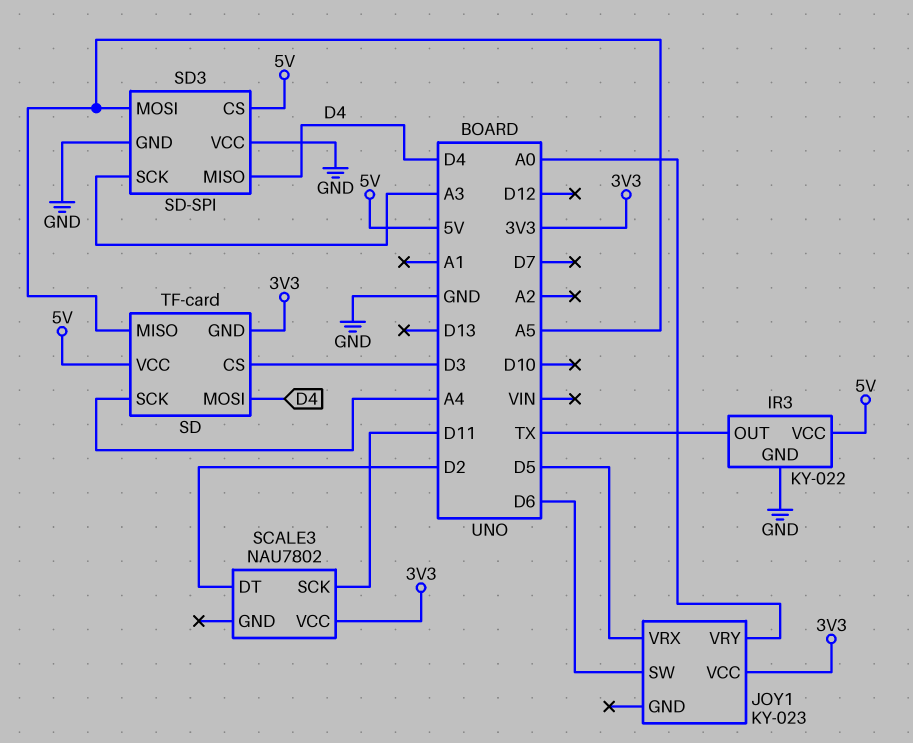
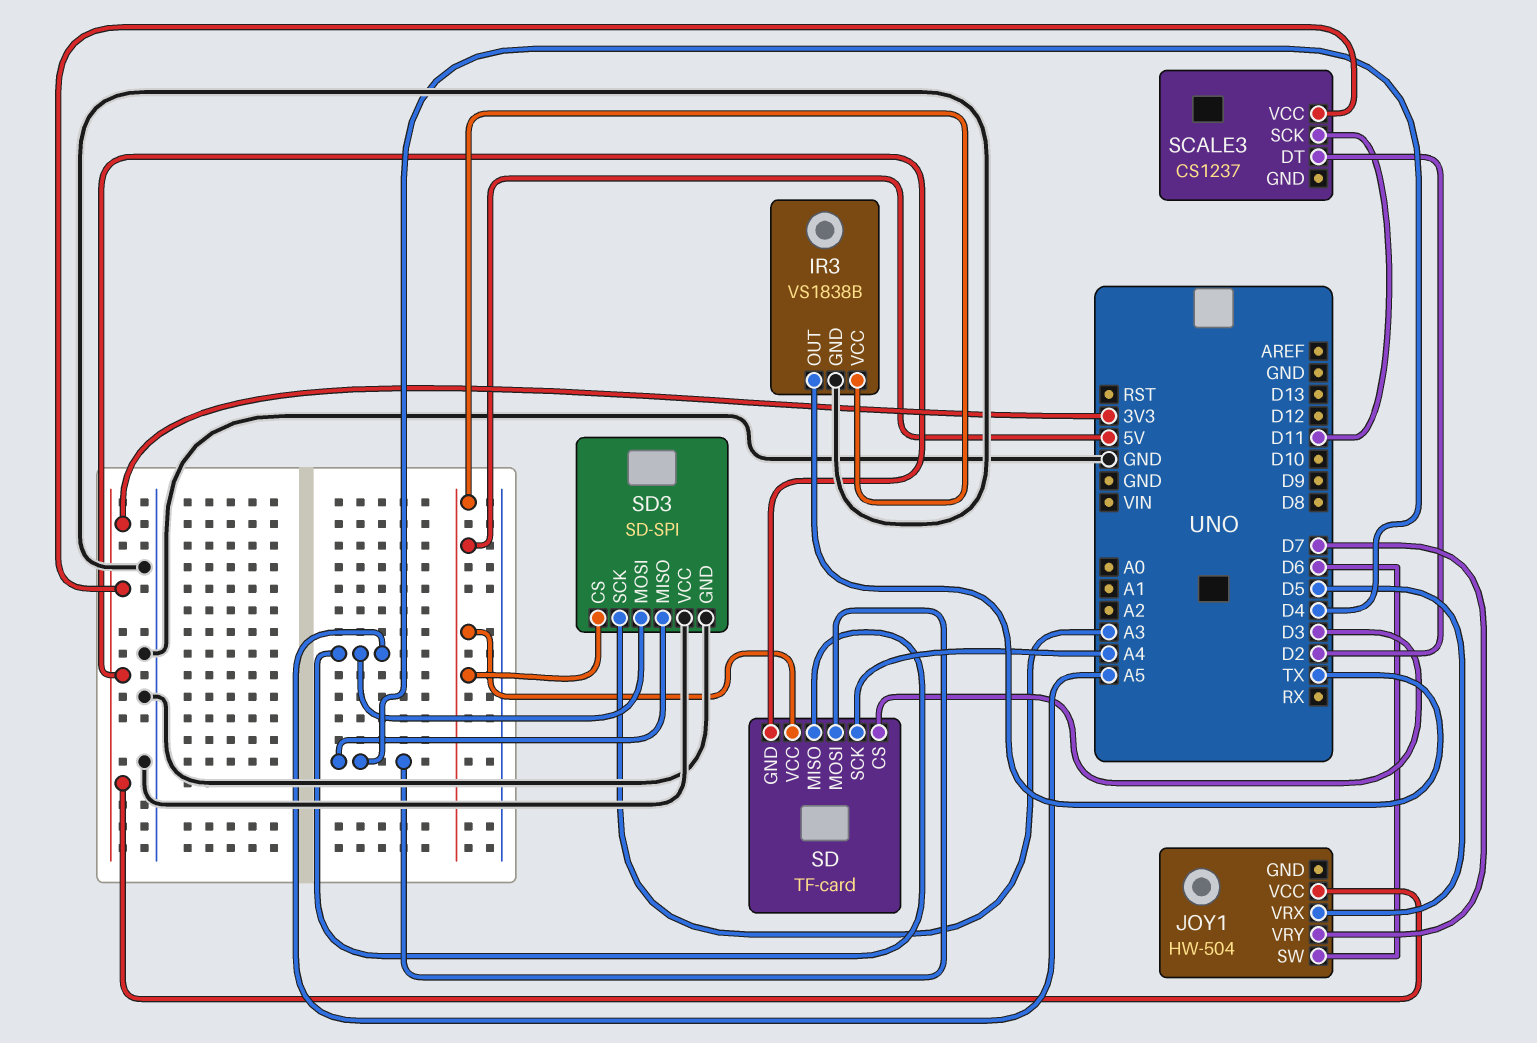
IR3: KY-022 -> VS1838B
JOY1: KY-023 -> HW-504
JOY1 pin VRY: A0 -> D7
SCALE3: NAU7802 -> CS1237

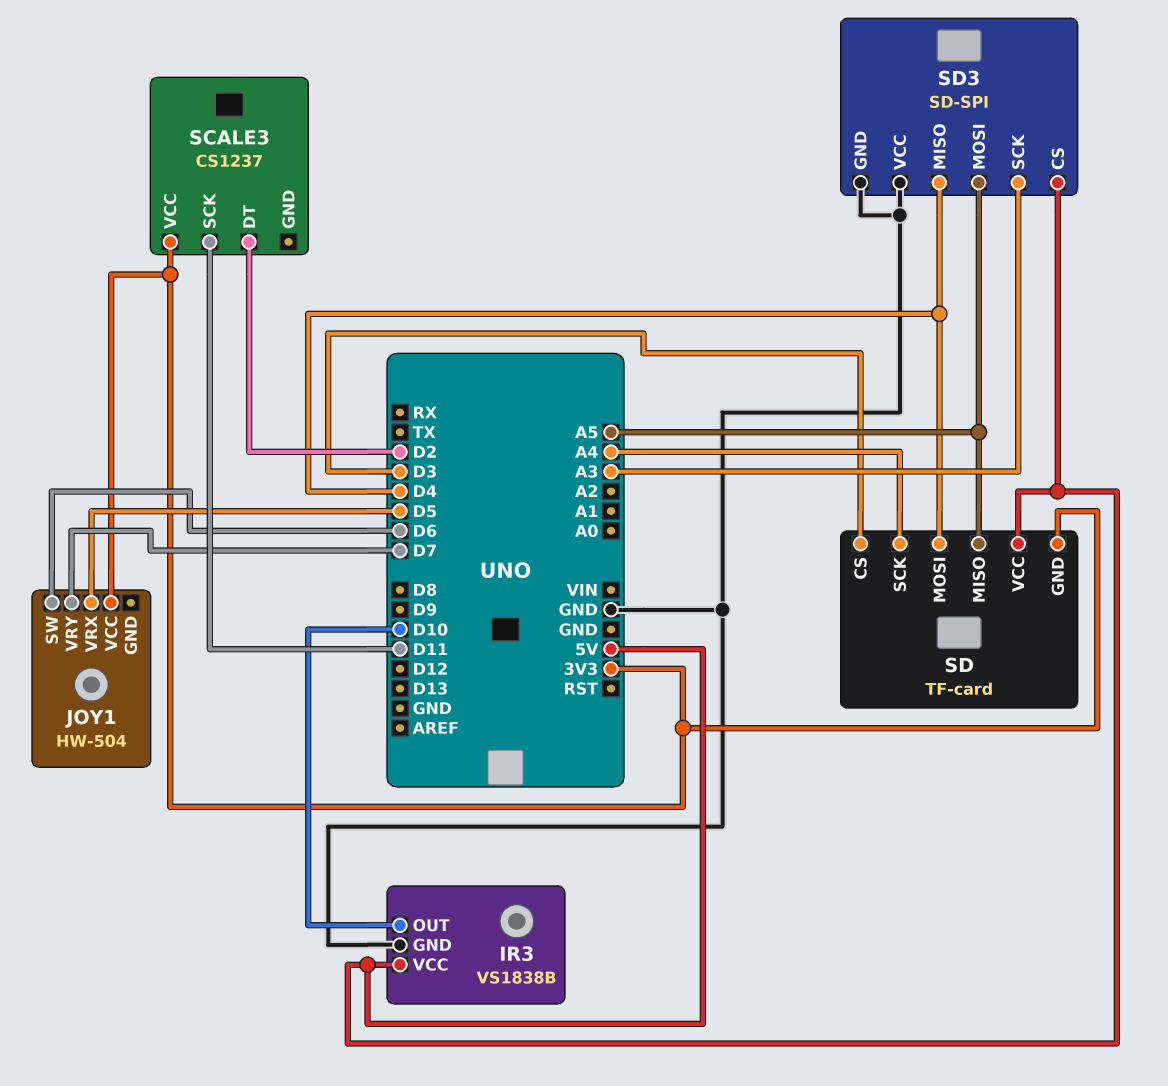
IR3 pin OUT: TX -> D10

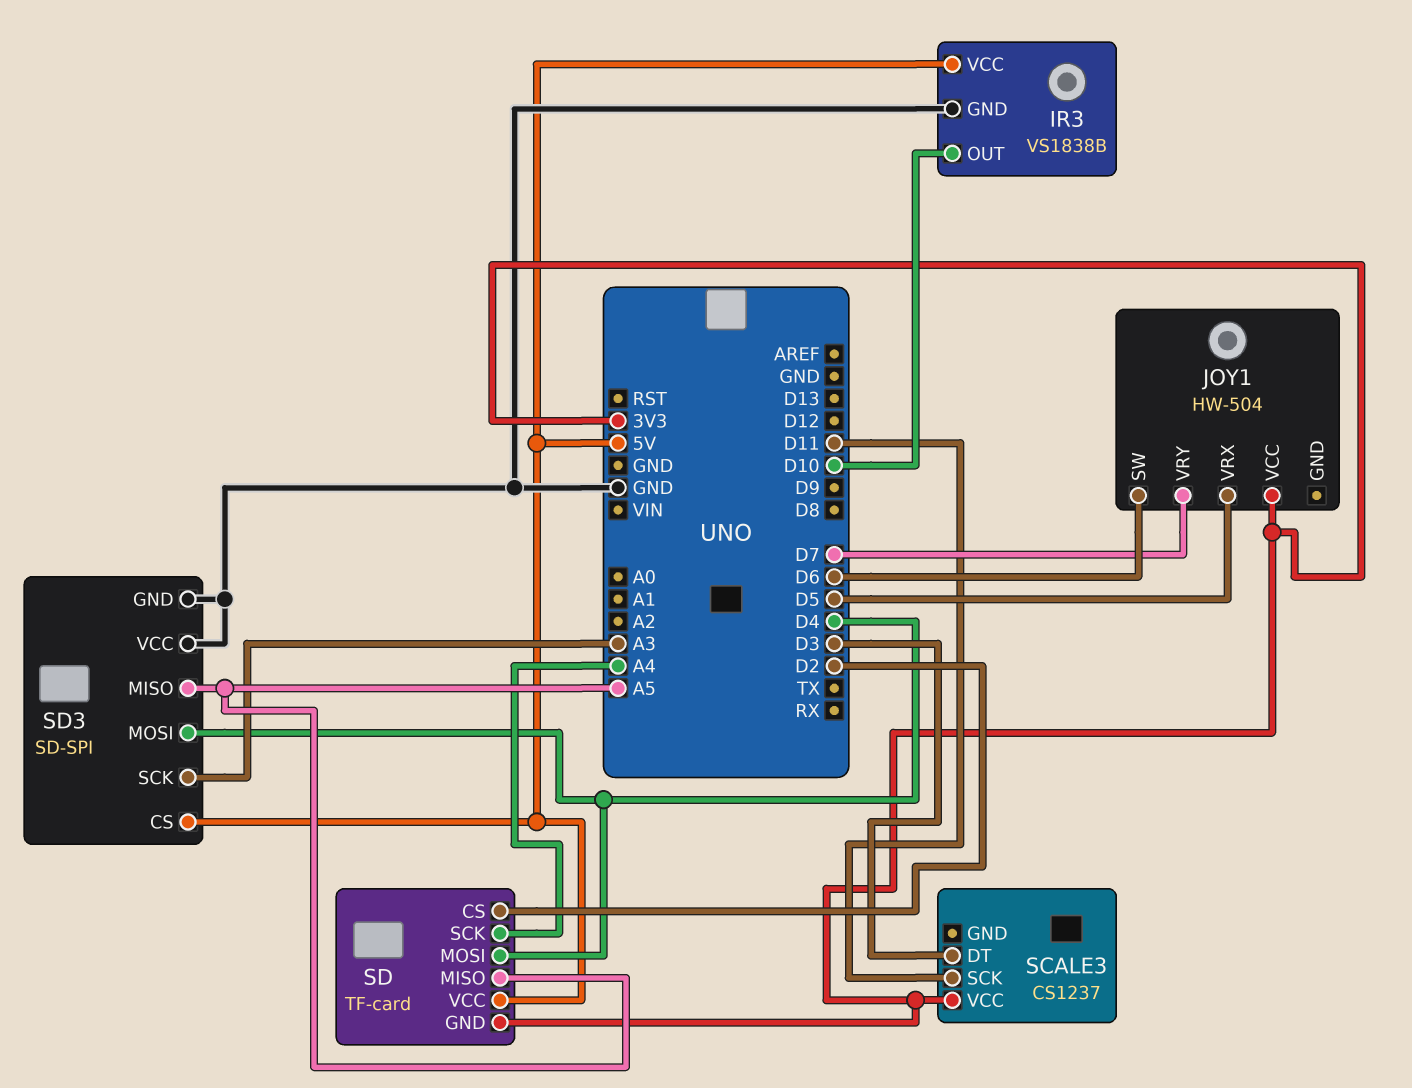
SCALE3 pin DT: D2 -> D3
SD pin CS: D3 -> D2
SD3 pin MISO: D4 -> A5
SD3 pin MOSI: A5 -> D4

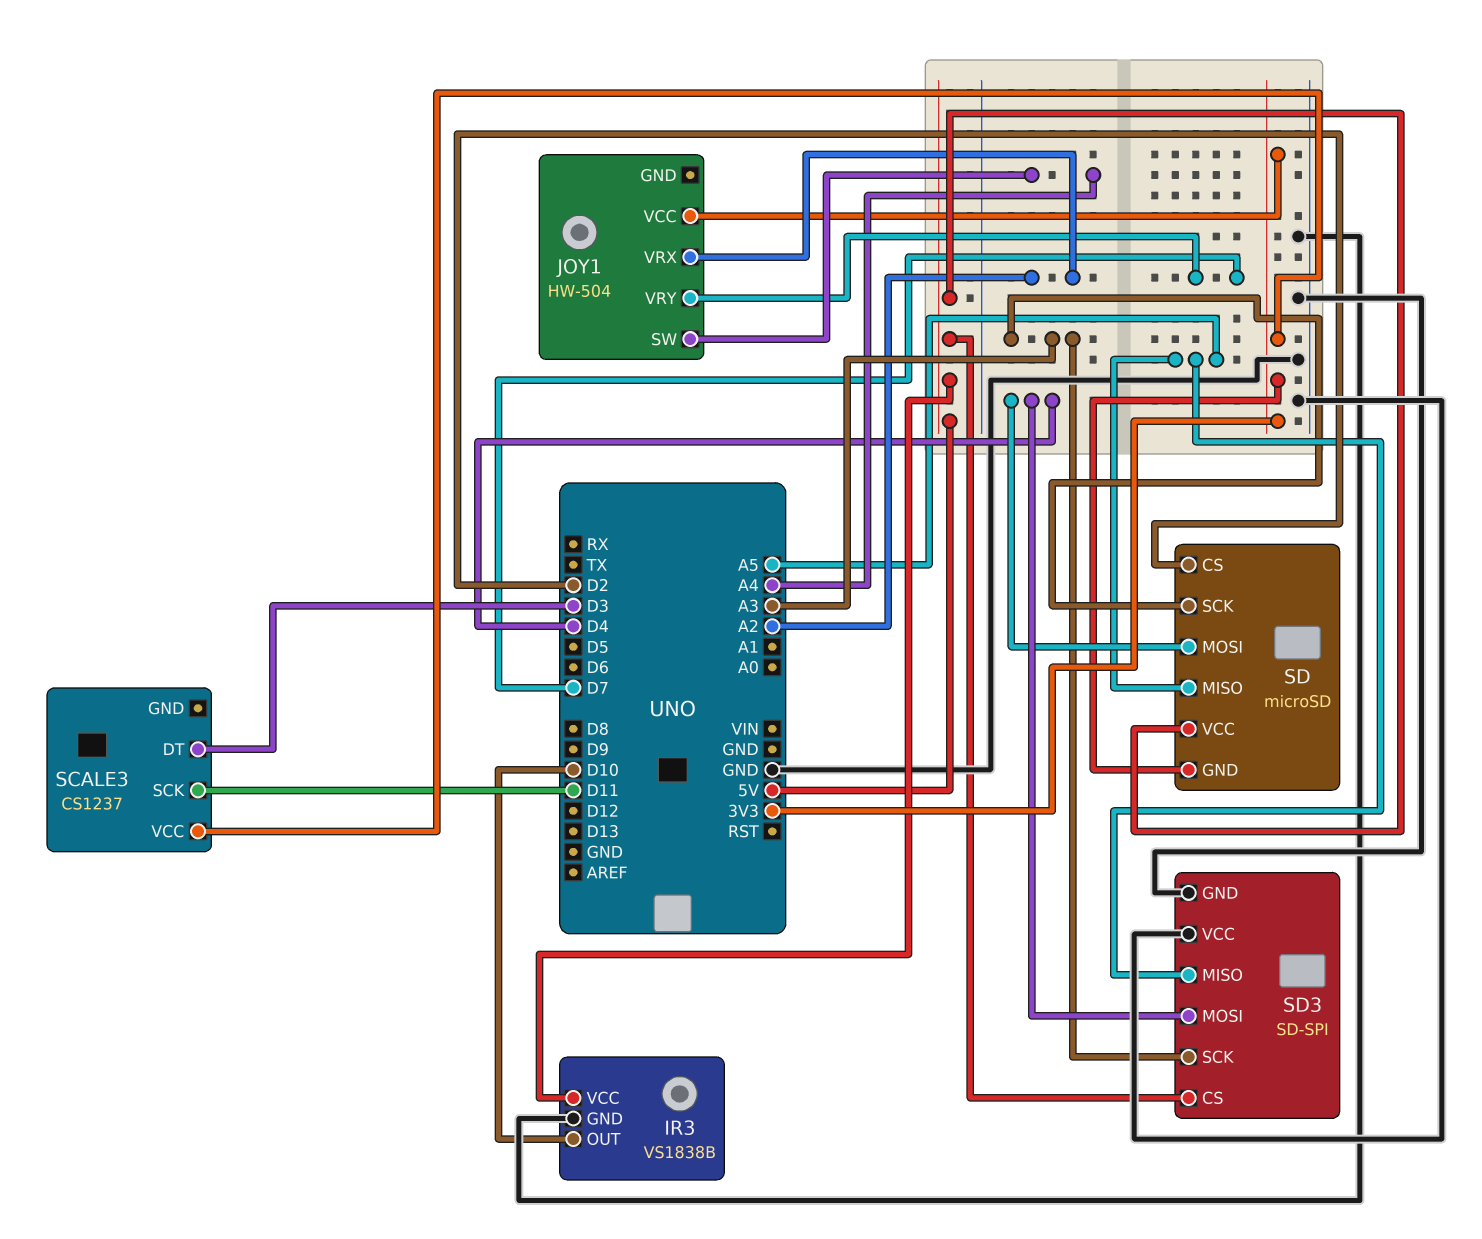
JOY1 pin SW: D6 -> A4
JOY1 pin VRX: D5 -> A2
SD: TF-card -> microSD
SD pin SCK: A4 -> A3

